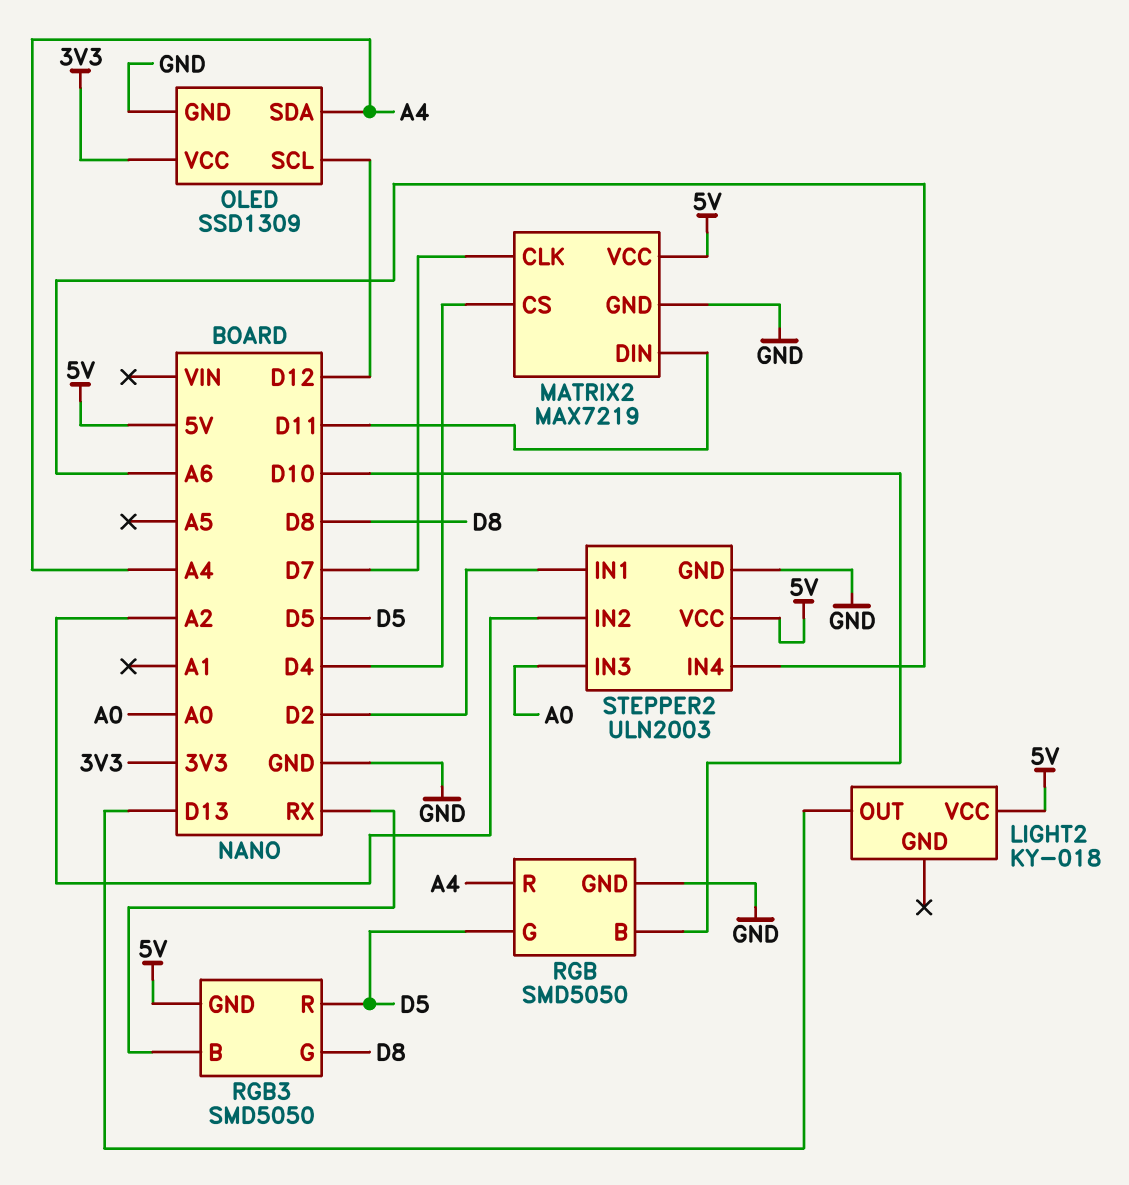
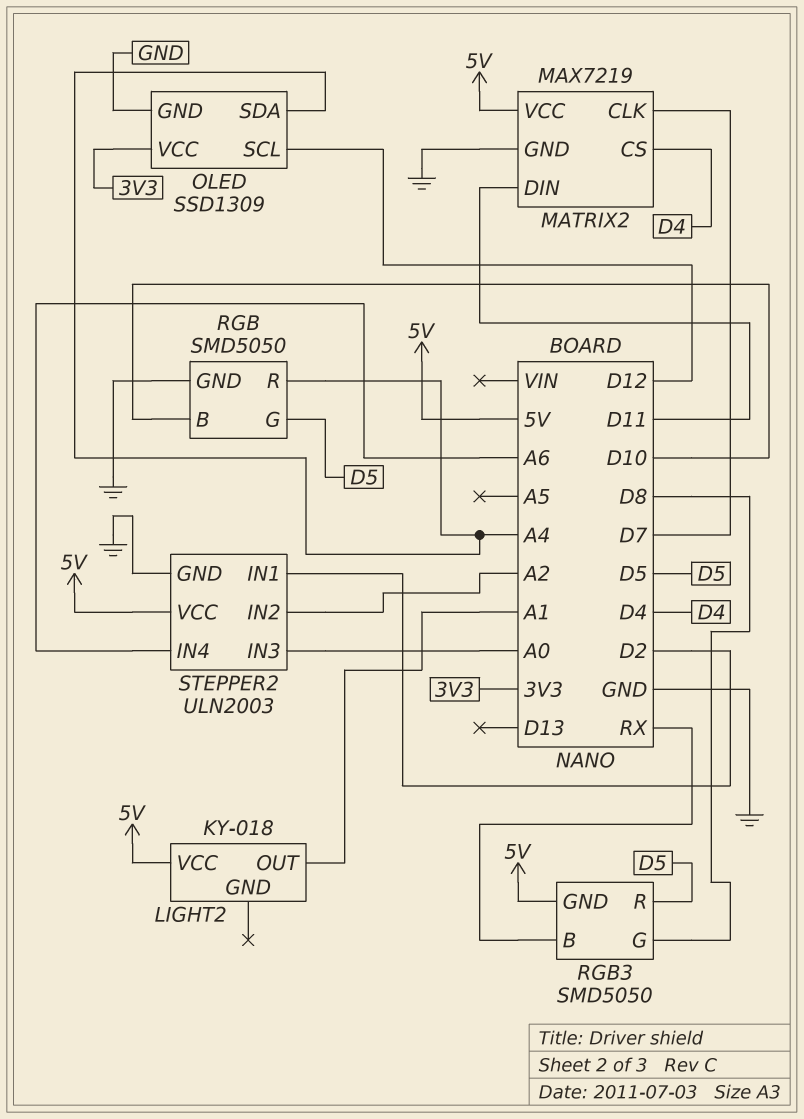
LIGHT2 pin OUT: D13 -> A1

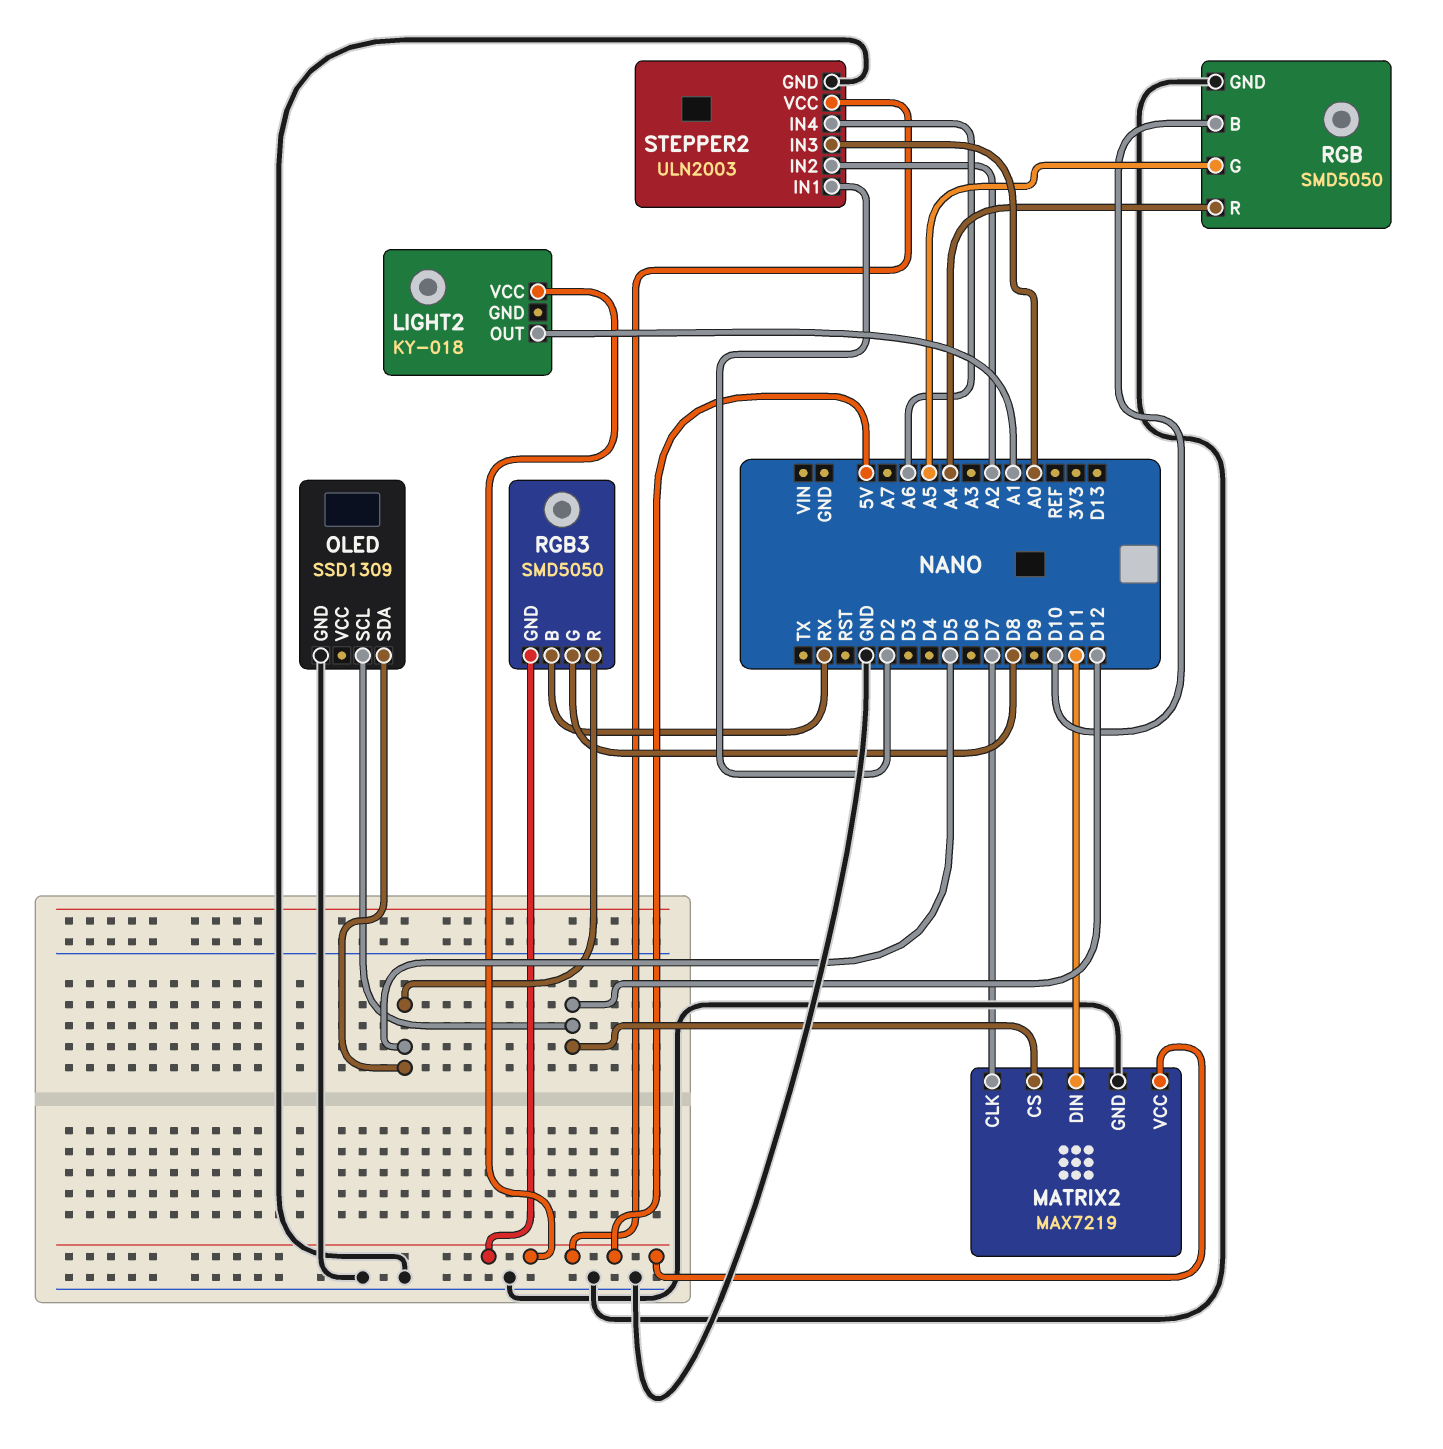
MATRIX2 pin CS: D4 -> D12
OLED pin SDA: A4 -> D5
OLED pin VCC: 3V3 -> none
RGB pin G: D5 -> A5

